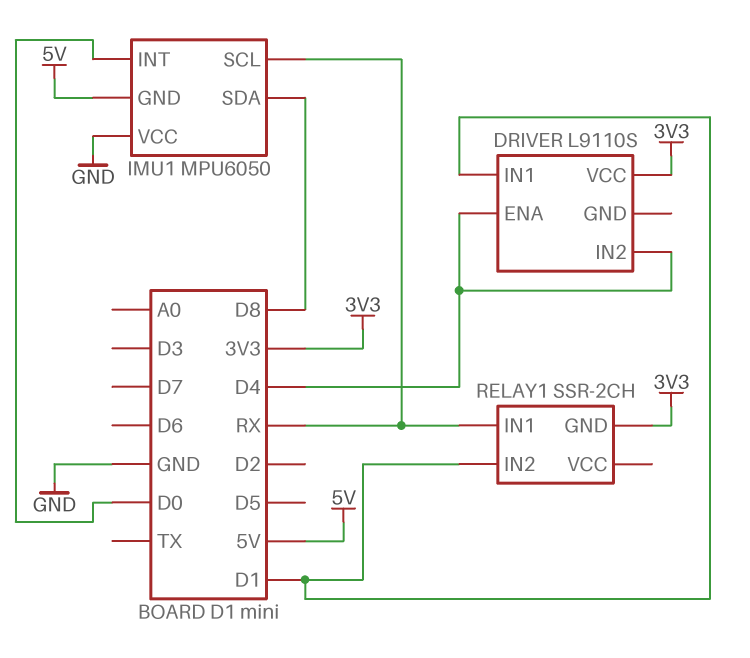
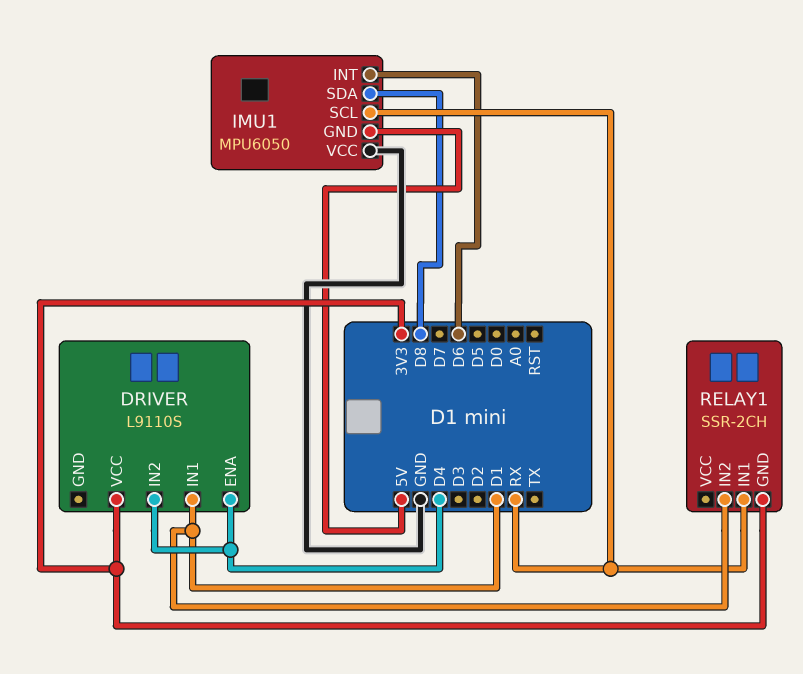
IMU1 pin INT: D0 -> D6

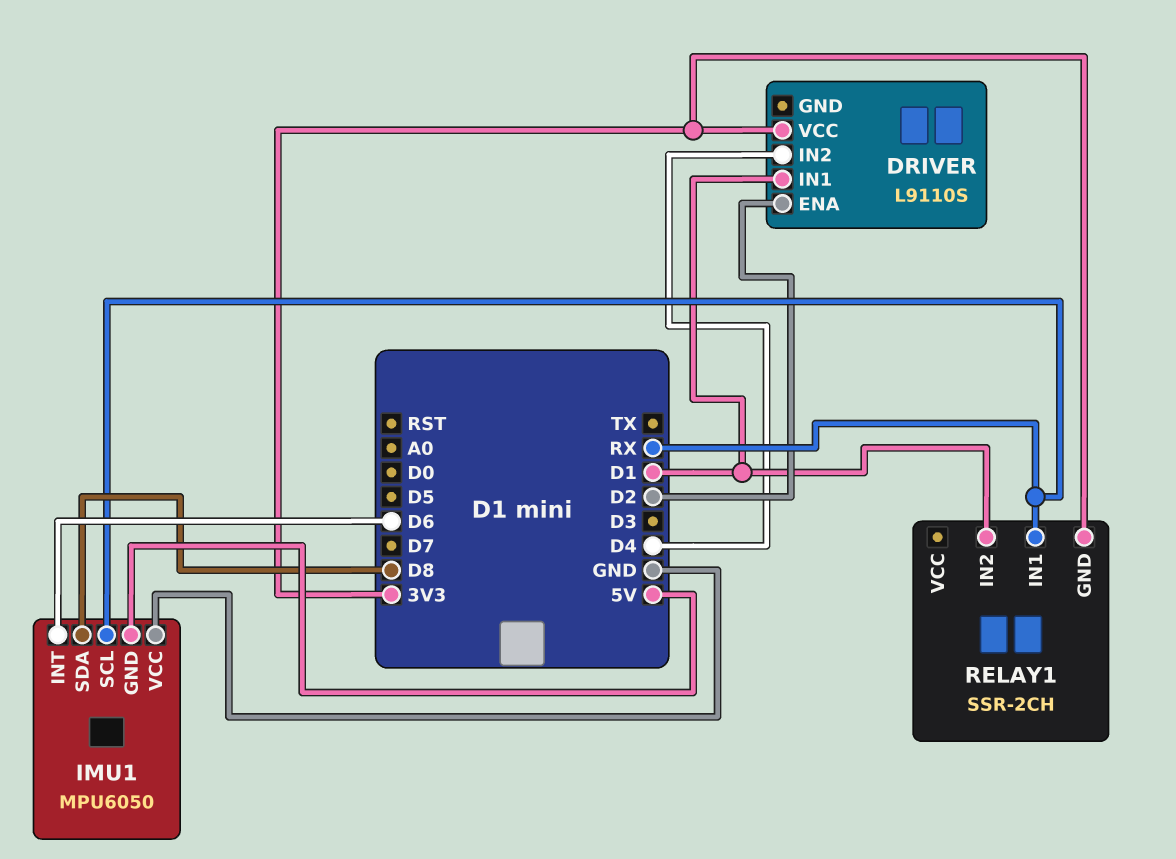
DRIVER pin ENA: D4 -> D2

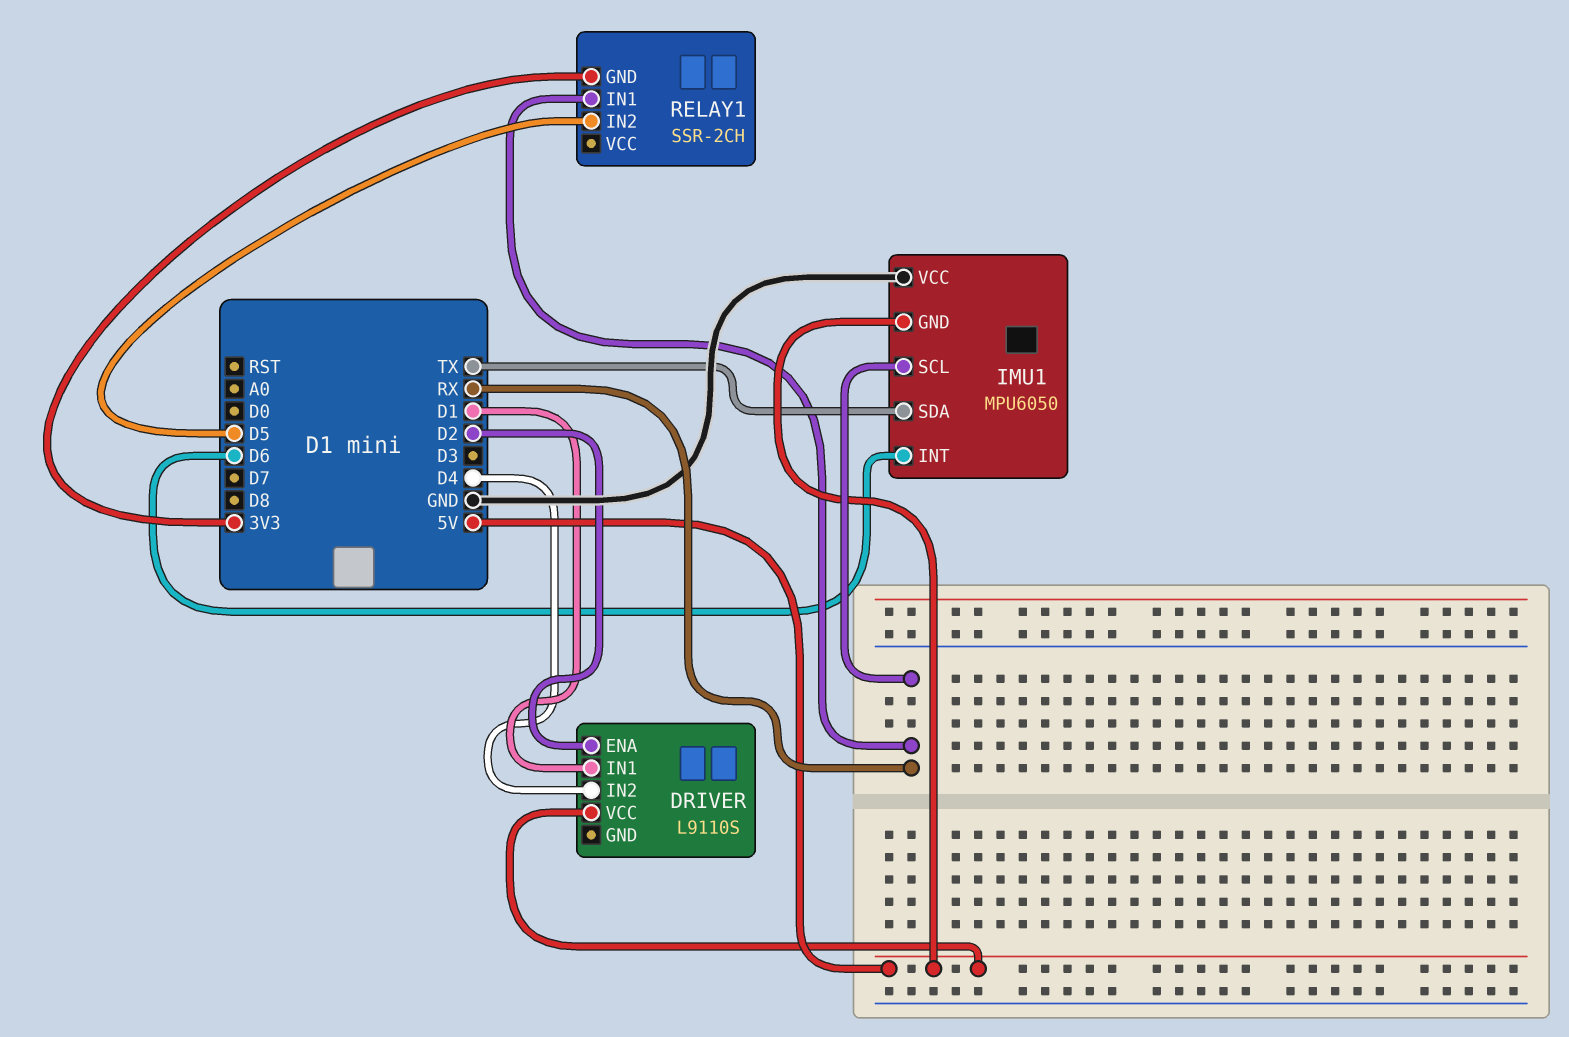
DRIVER pin VCC: 3V3 -> 5V
IMU1 pin SDA: D8 -> TX
RELAY1 pin IN2: D1 -> D5

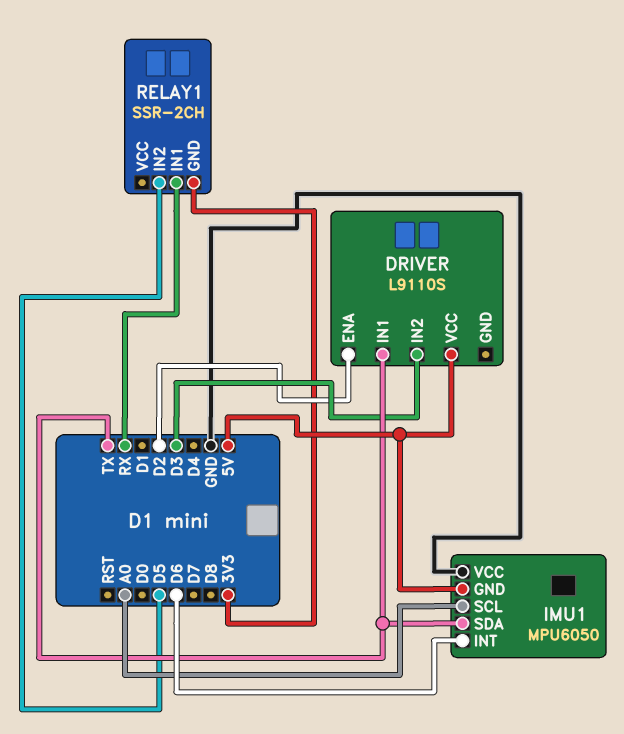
DRIVER pin IN1: D1 -> TX
DRIVER pin IN2: D4 -> D3
IMU1 pin SCL: RX -> A0

